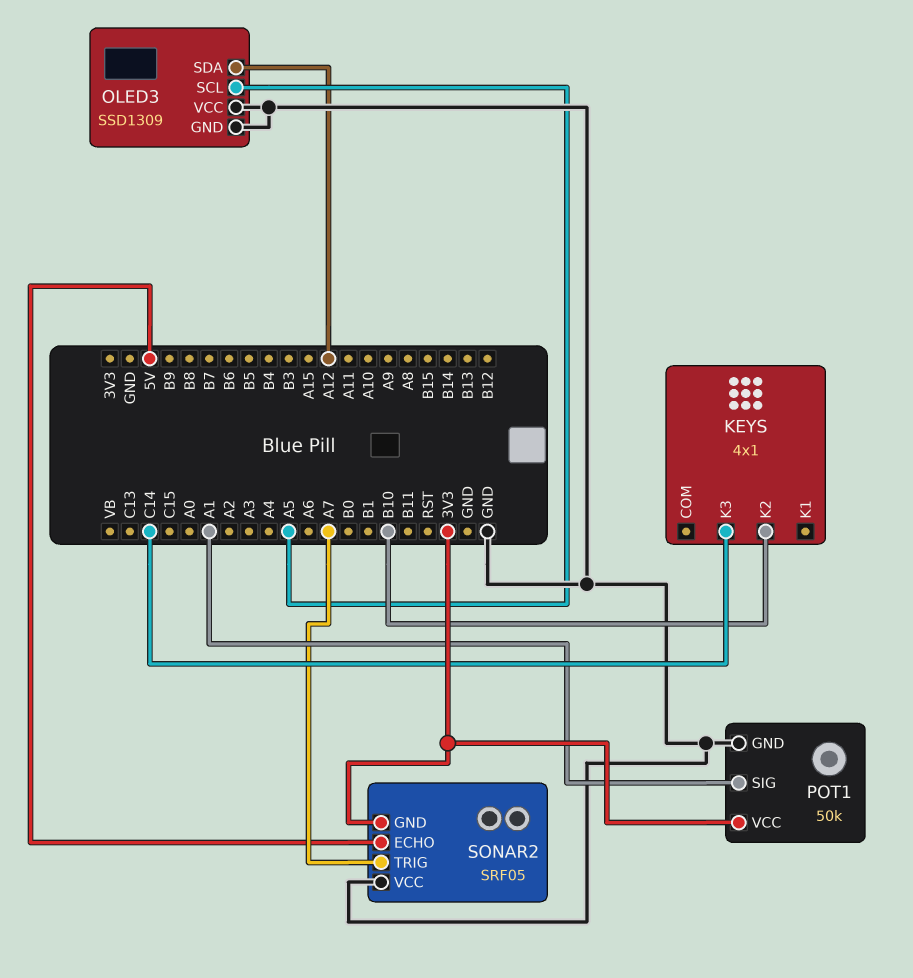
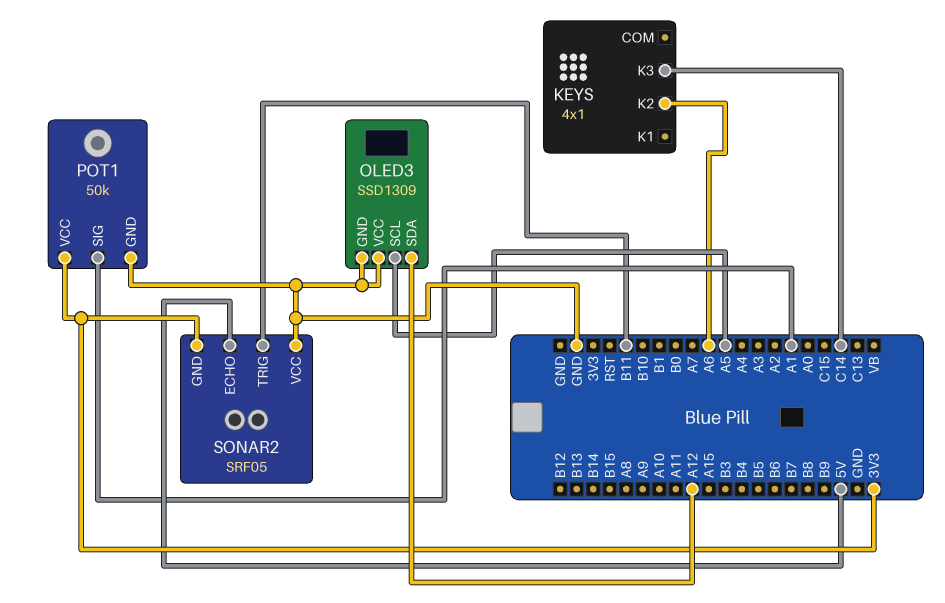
KEYS pin K2: B10 -> A6
SONAR2 pin TRIG: A7 -> B11

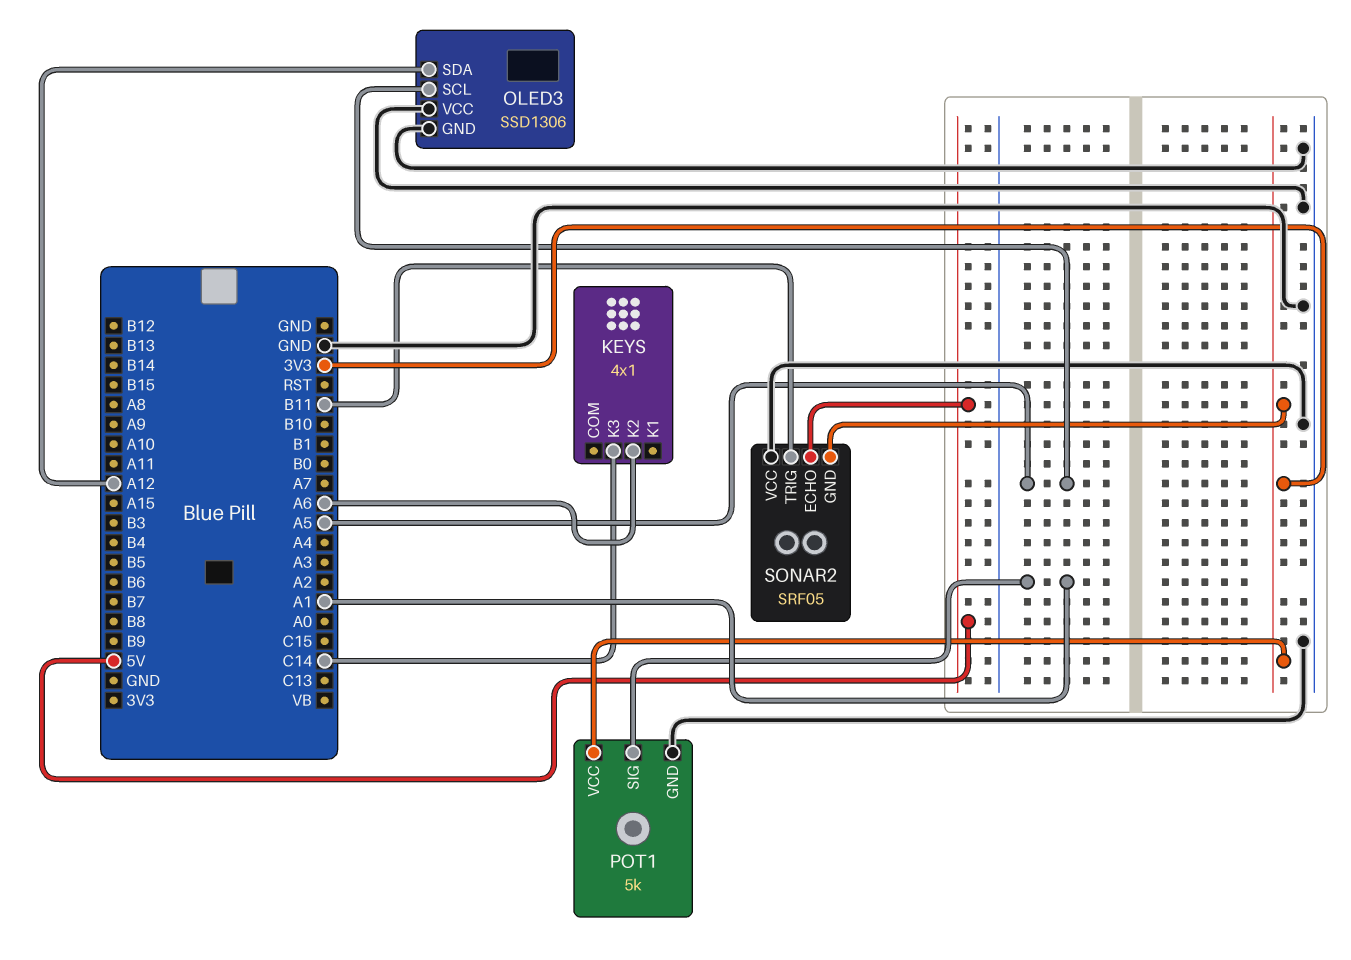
OLED3: SSD1309 -> SSD1306
POT1: 50k -> 5k

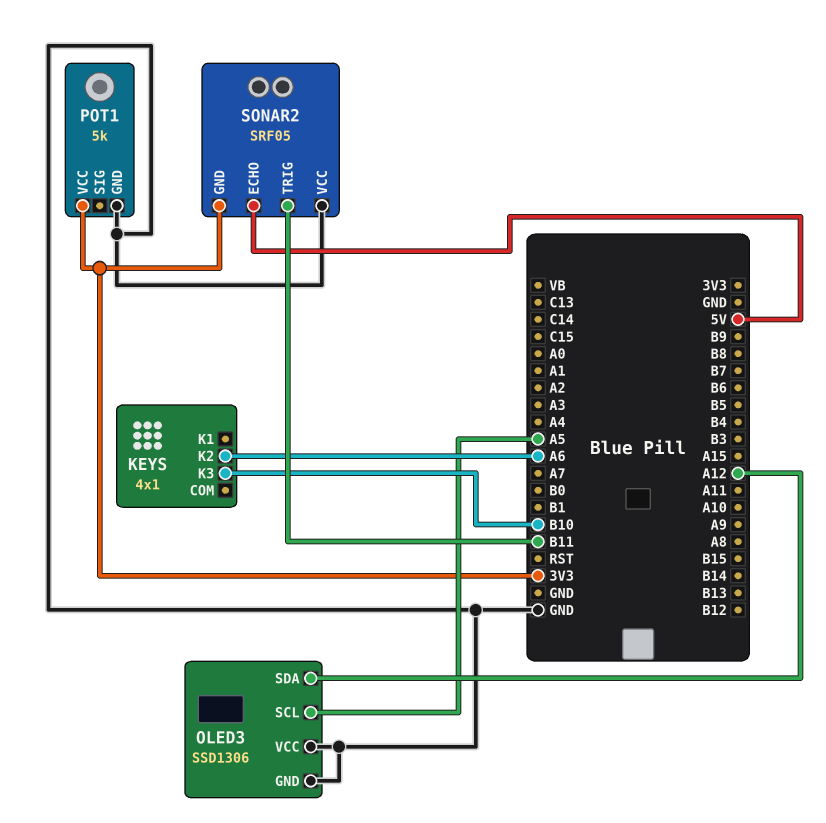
KEYS pin K3: C14 -> B10
POT1 pin SIG: A1 -> none

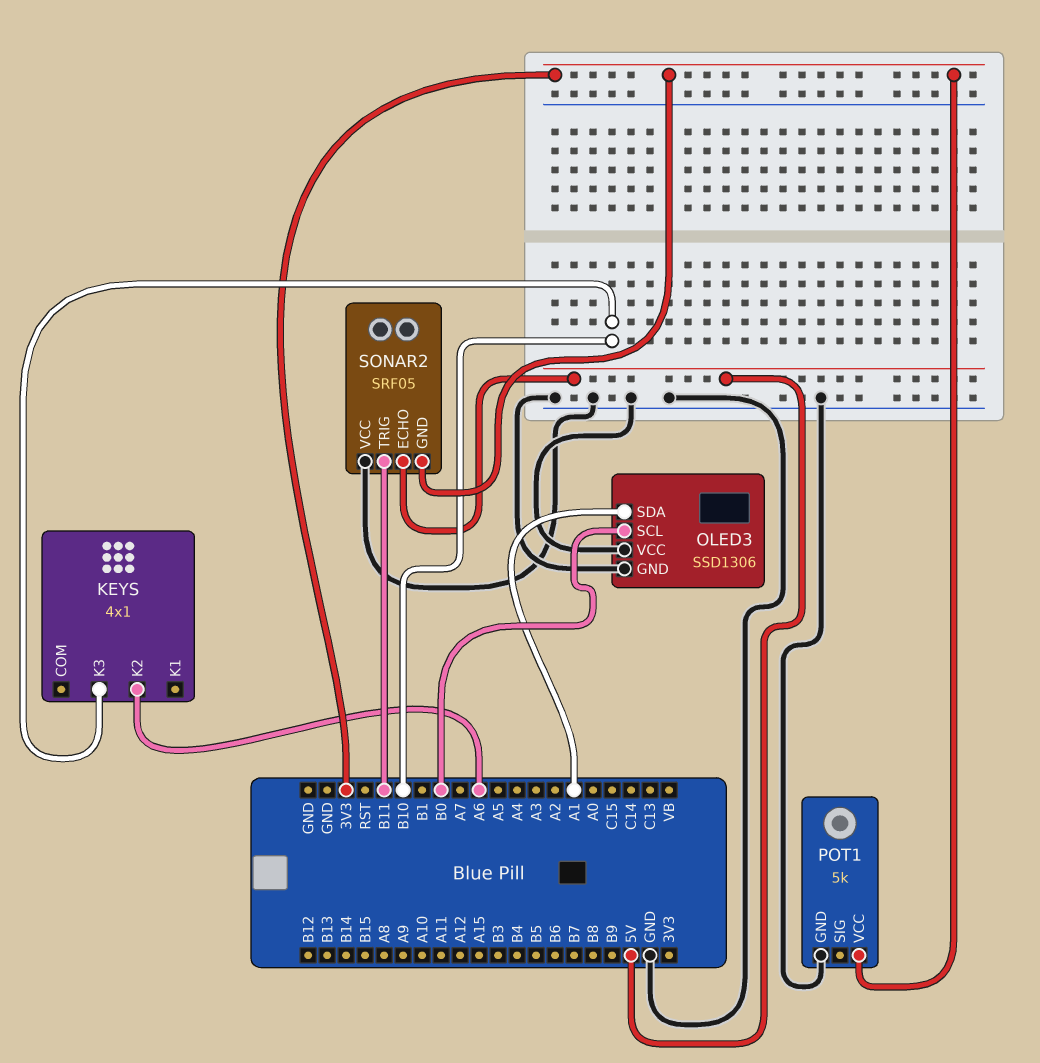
OLED3 pin SCL: A5 -> B0
OLED3 pin SDA: A12 -> A1

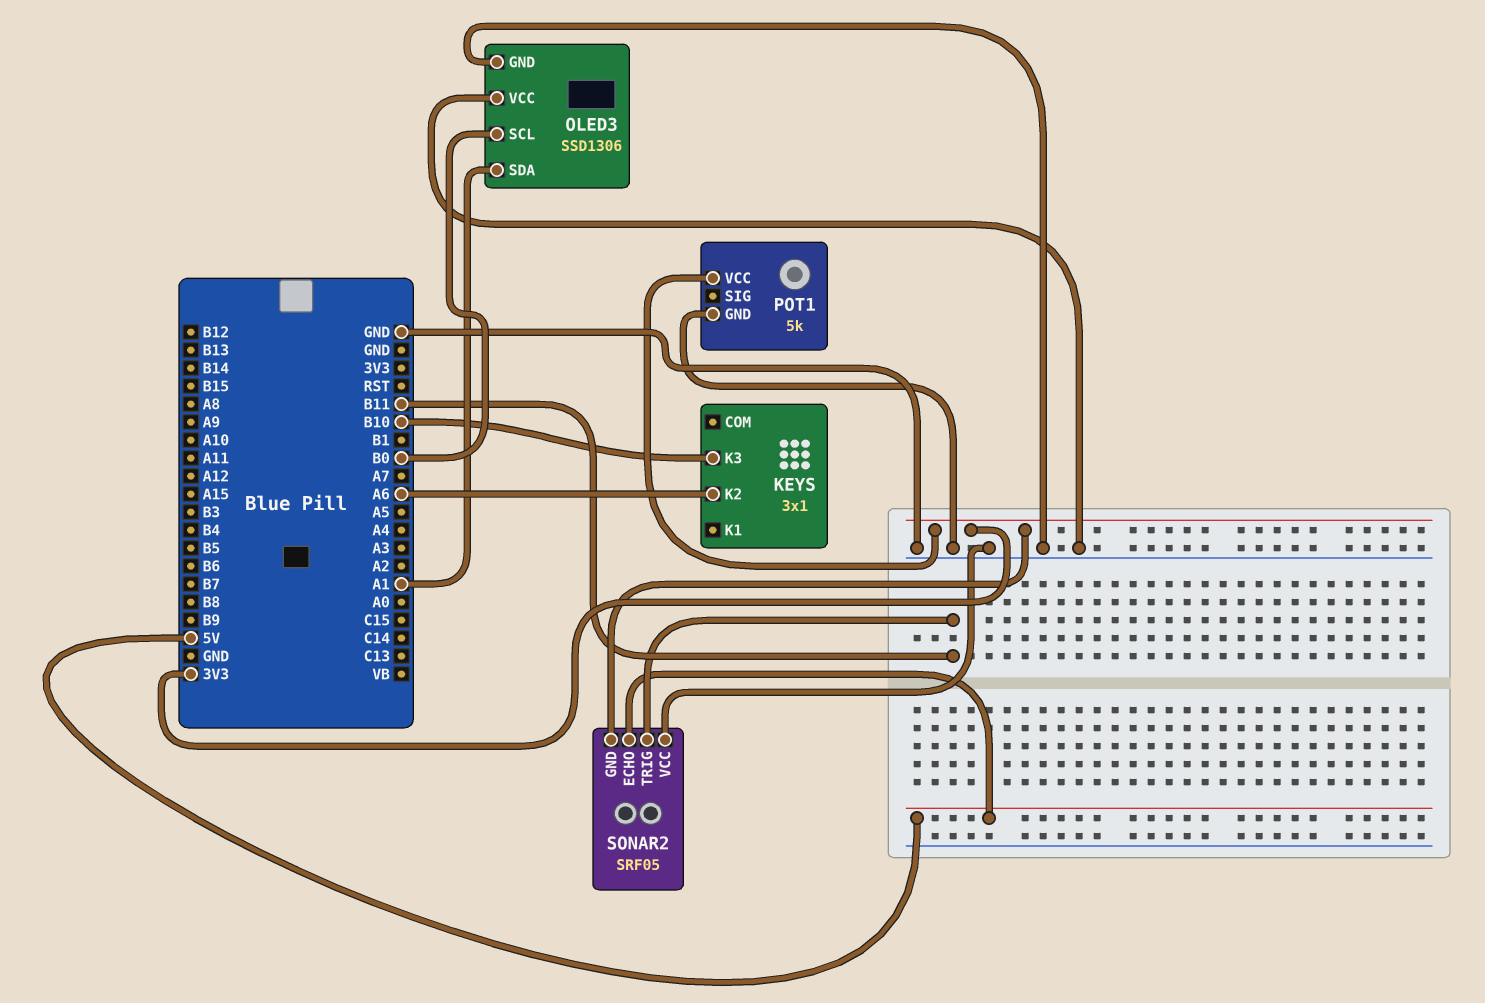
KEYS: 4x1 -> 3x1

